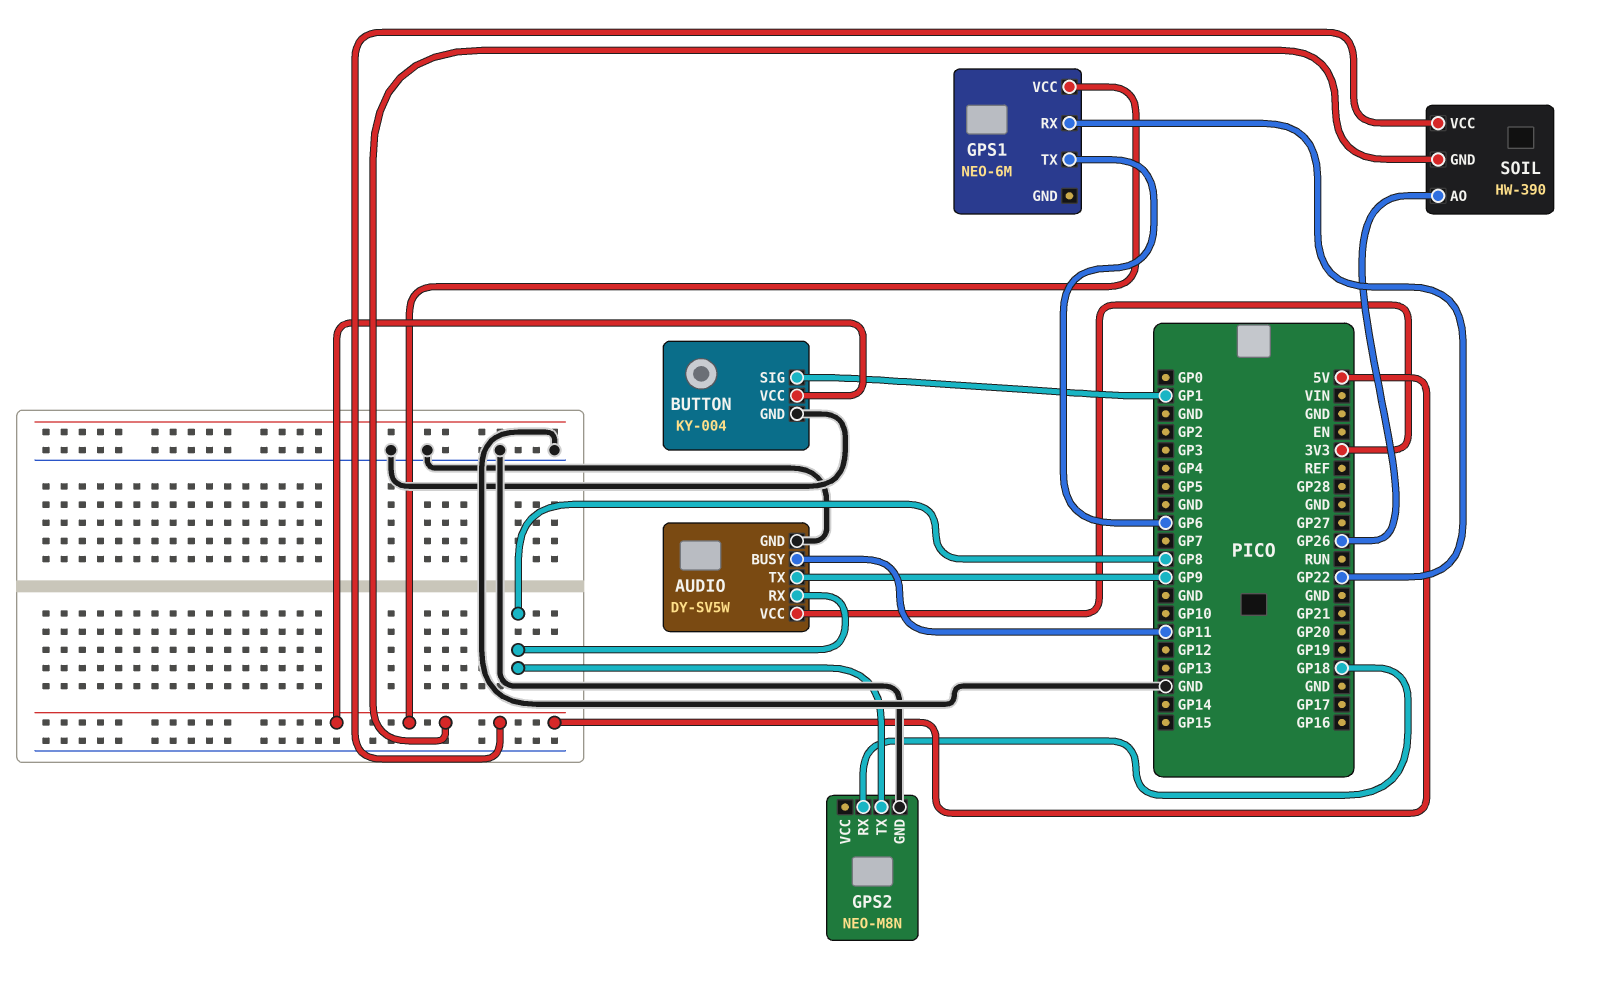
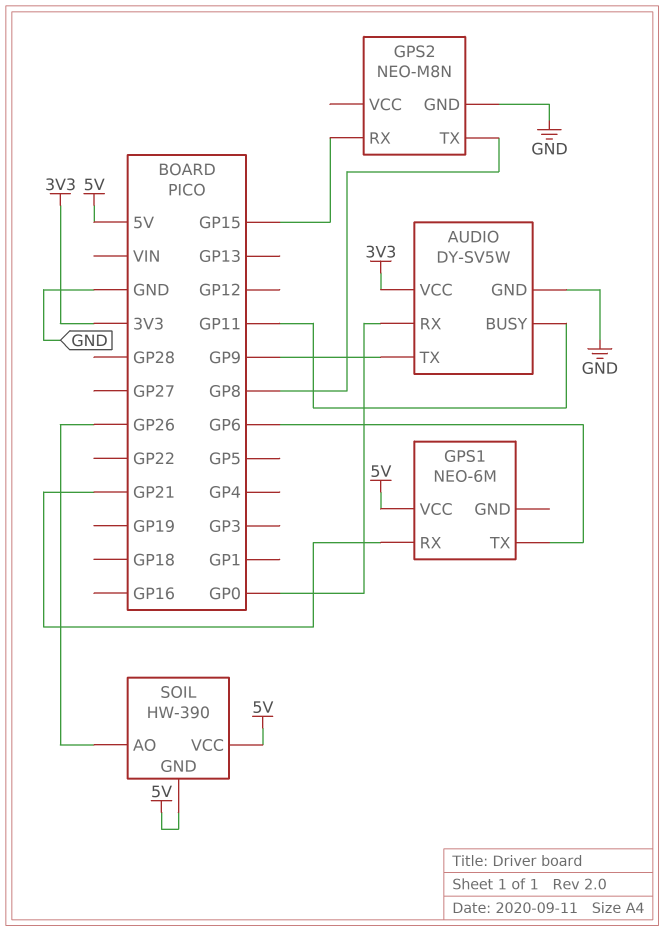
AUDIO pin RX: GP8 -> GP0
BUTTON: KY-004 -> none
BUTTON pin GND: GND -> none
BUTTON pin SIG: GP1 -> none
BUTTON pin VCC: 5V -> none
GPS1 pin RX: GP22 -> GP21
GPS2 pin RX: GP18 -> GP15

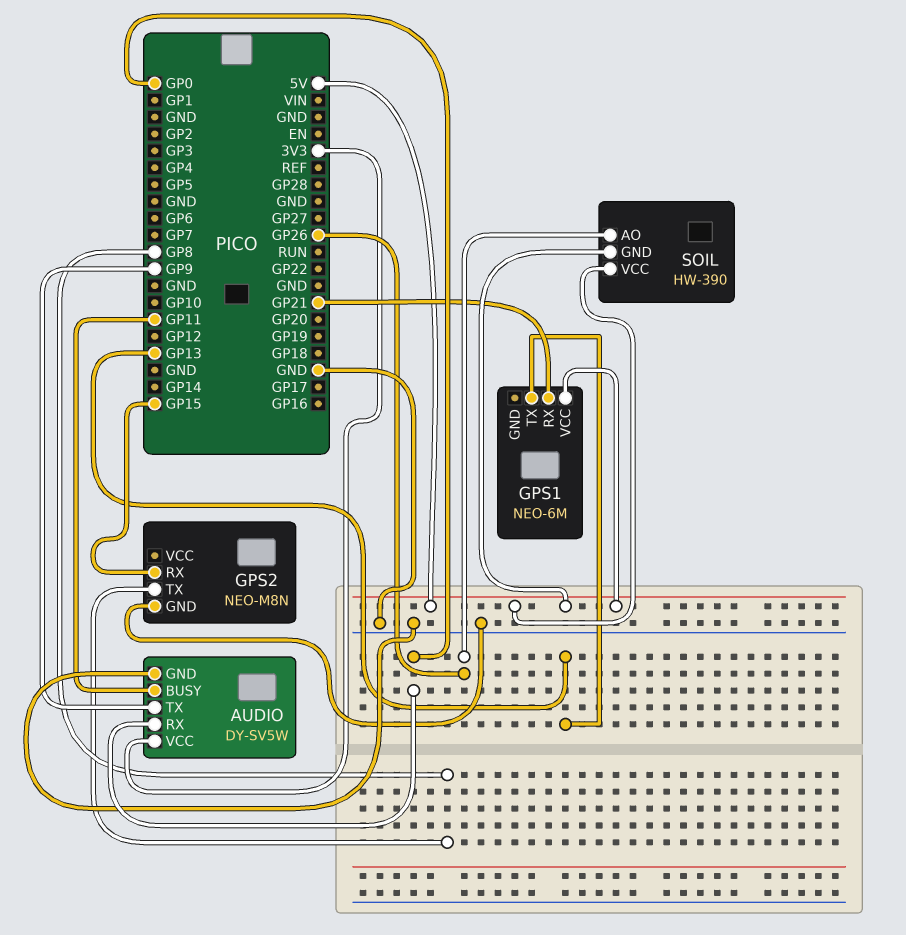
GPS1 pin TX: GP6 -> GP13

